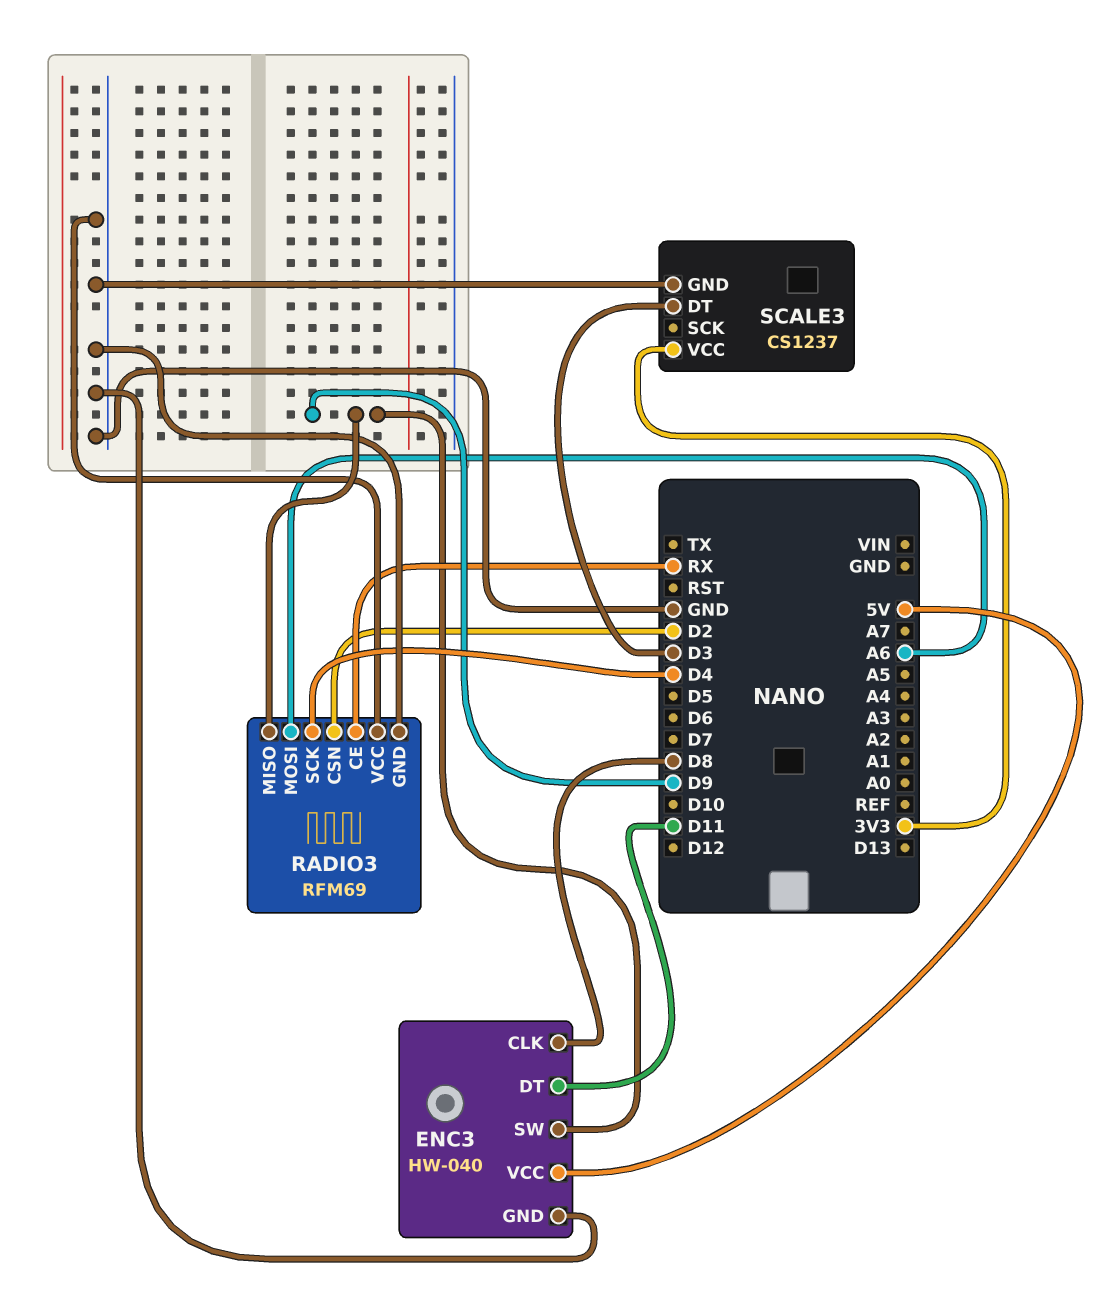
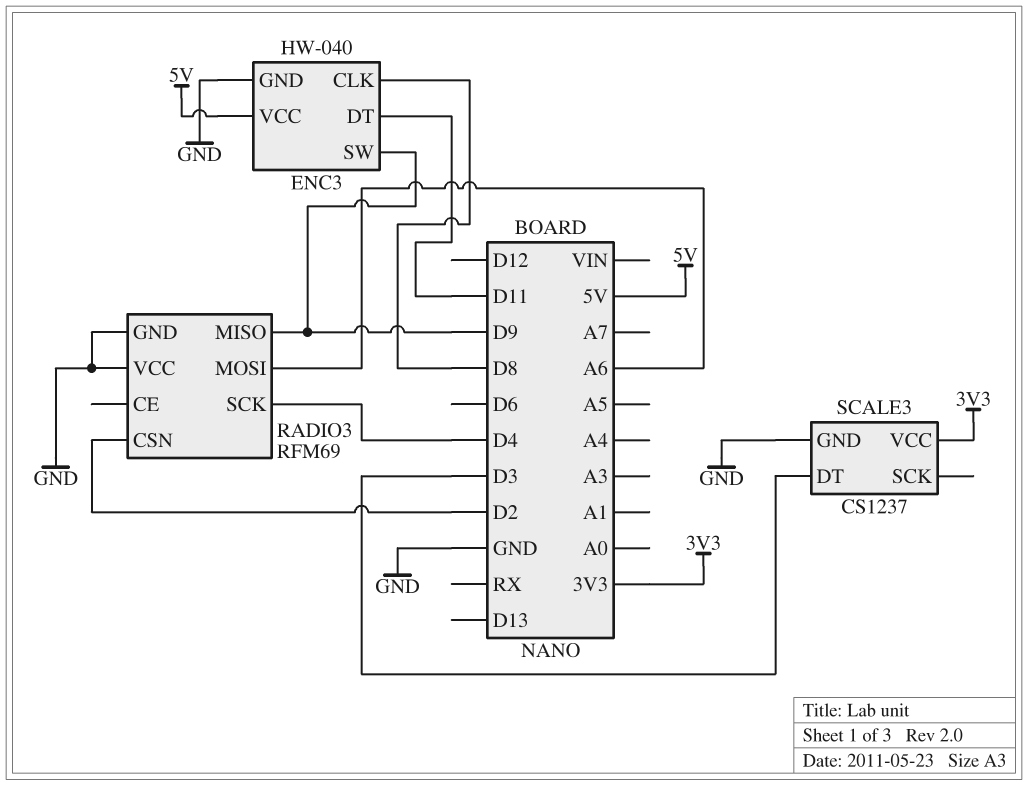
RADIO3 pin CE: RX -> none

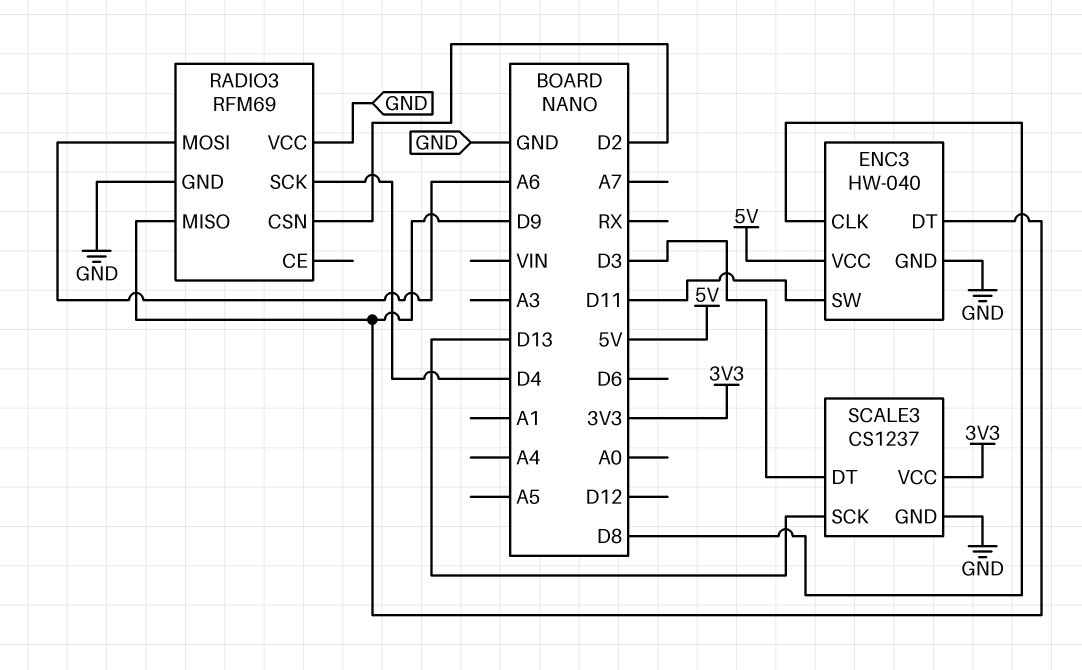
ENC3 pin DT: D11 -> D9
ENC3 pin SW: D9 -> D11
SCALE3 pin SCK: none -> D13

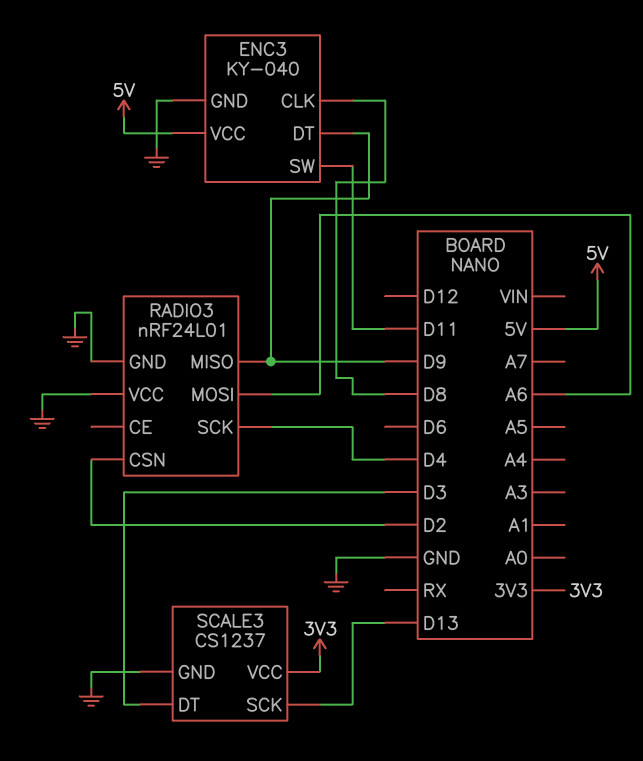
ENC3: HW-040 -> KY-040
RADIO3: RFM69 -> nRF24L01

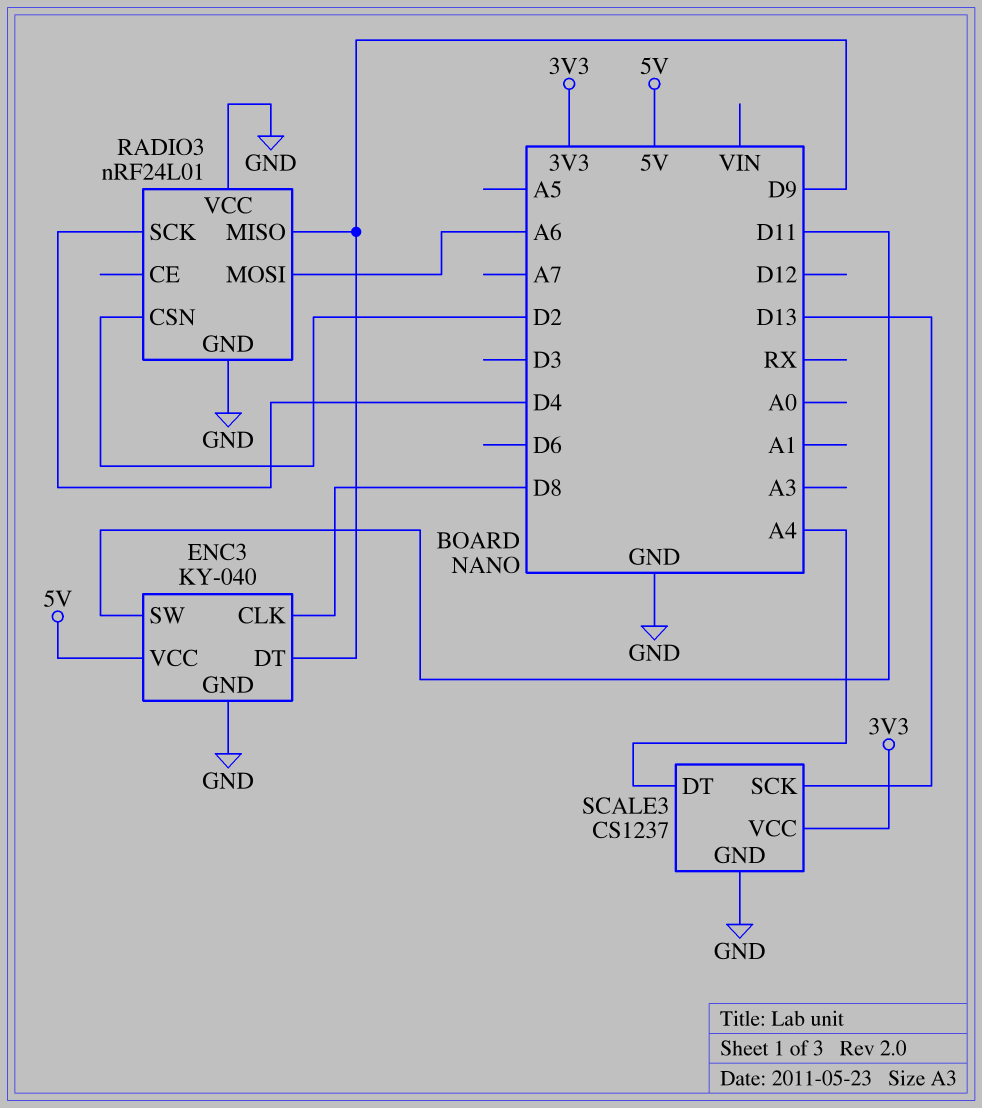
SCALE3 pin DT: D3 -> A4

